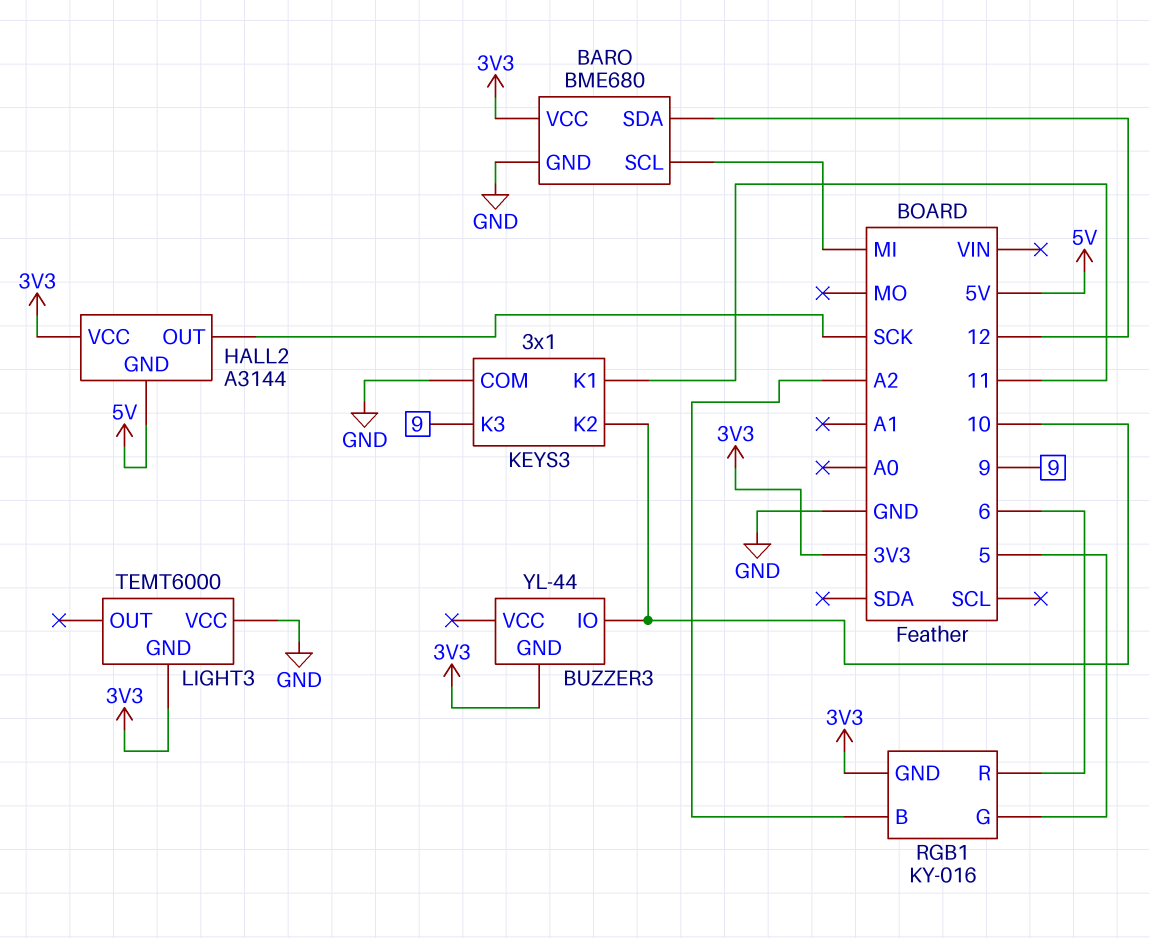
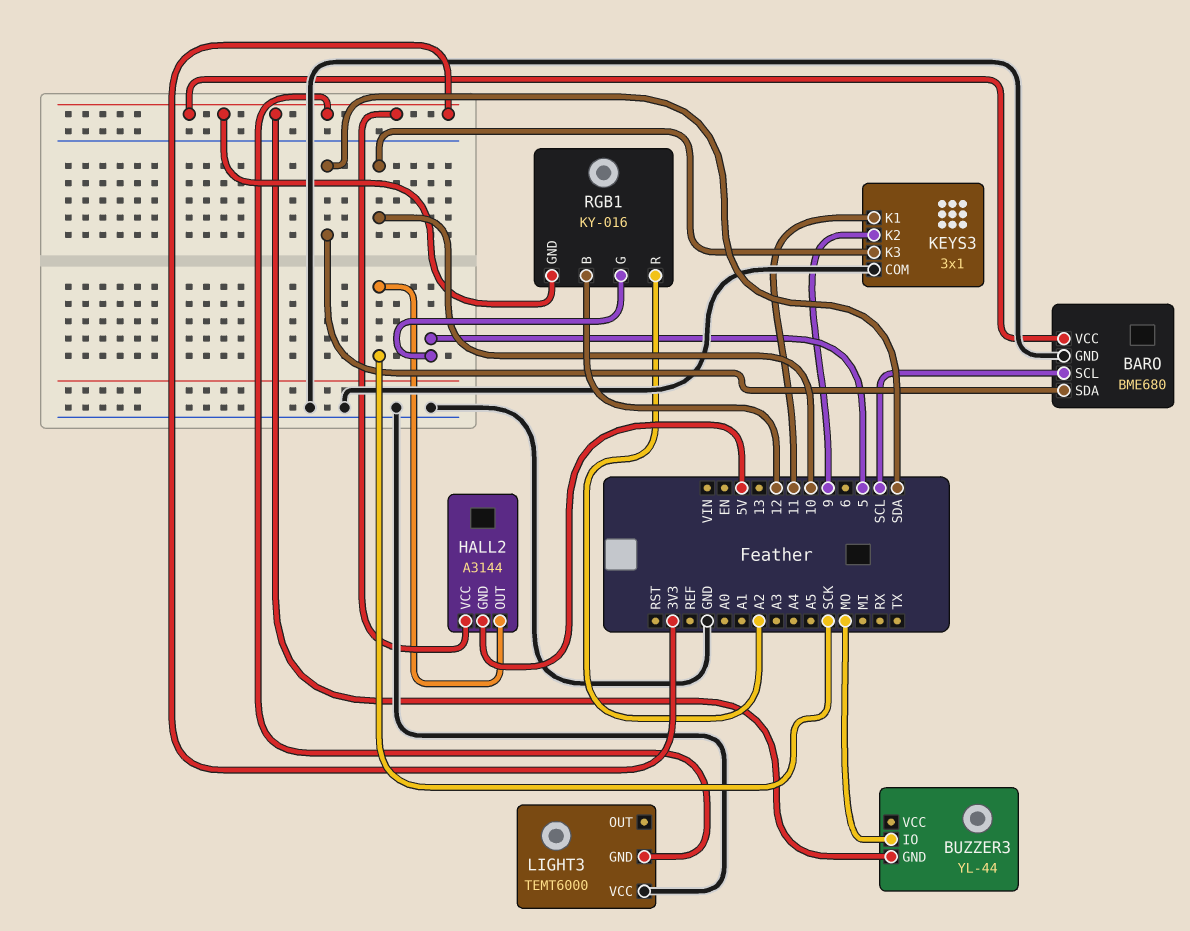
BARO pin SCL: MI -> SCL
BARO pin SDA: 12 -> SDA
BUZZER3 pin IO: 10 -> MO
KEYS3 pin K2: 10 -> 9
KEYS3 pin K3: 9 -> 10
RGB1 pin B: A2 -> 12
RGB1 pin R: 6 -> A2

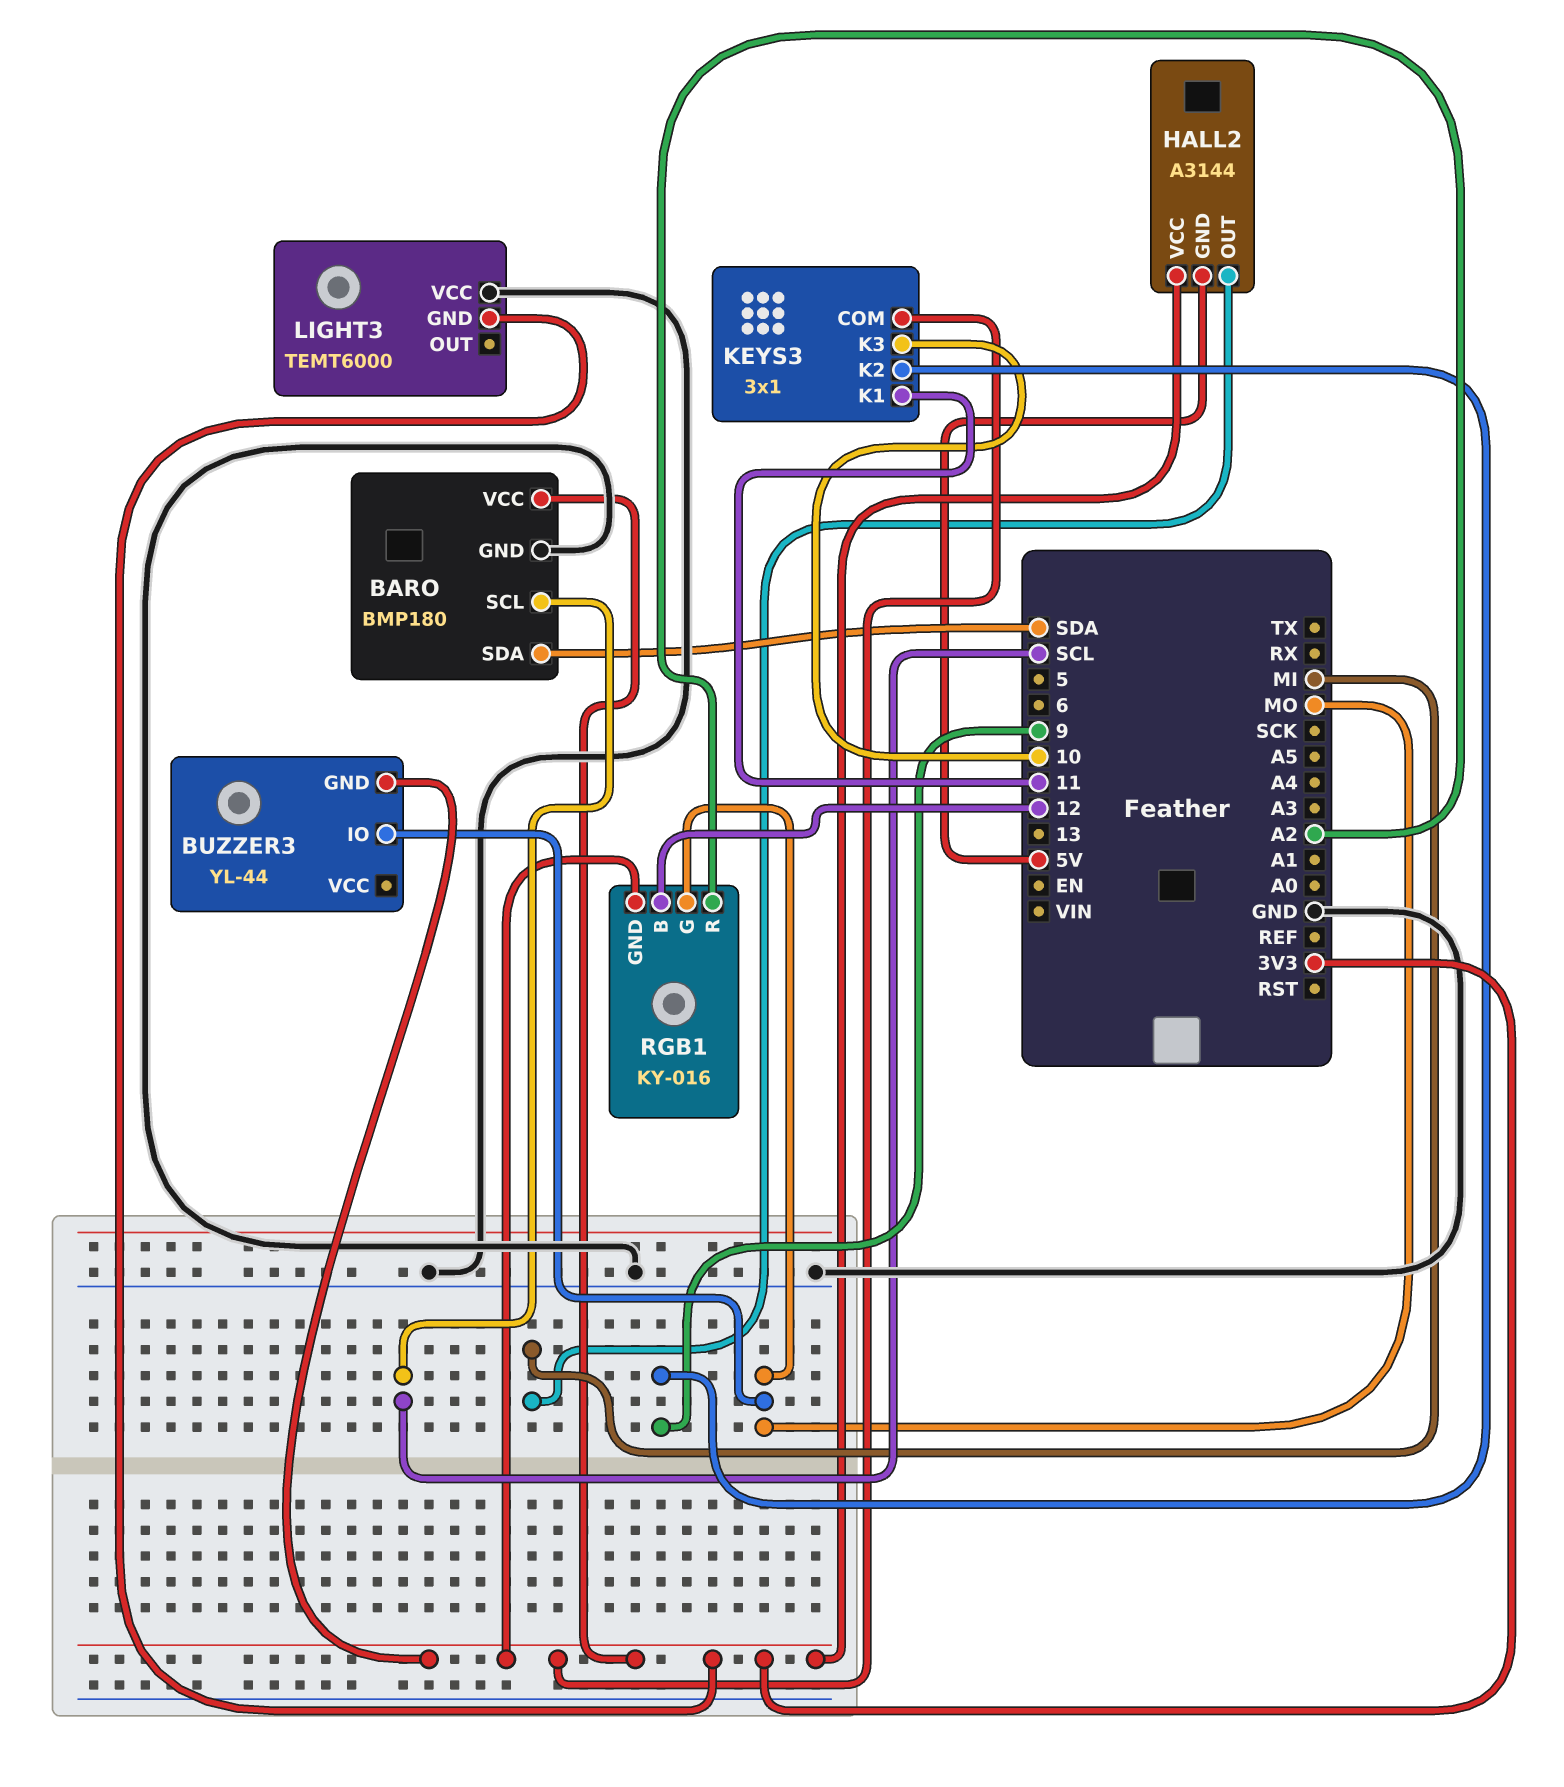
BARO: BME680 -> BMP180
HALL2 pin OUT: SCK -> MI
KEYS3 pin COM: GND -> 3V3
RGB1 pin G: 5 -> MO

